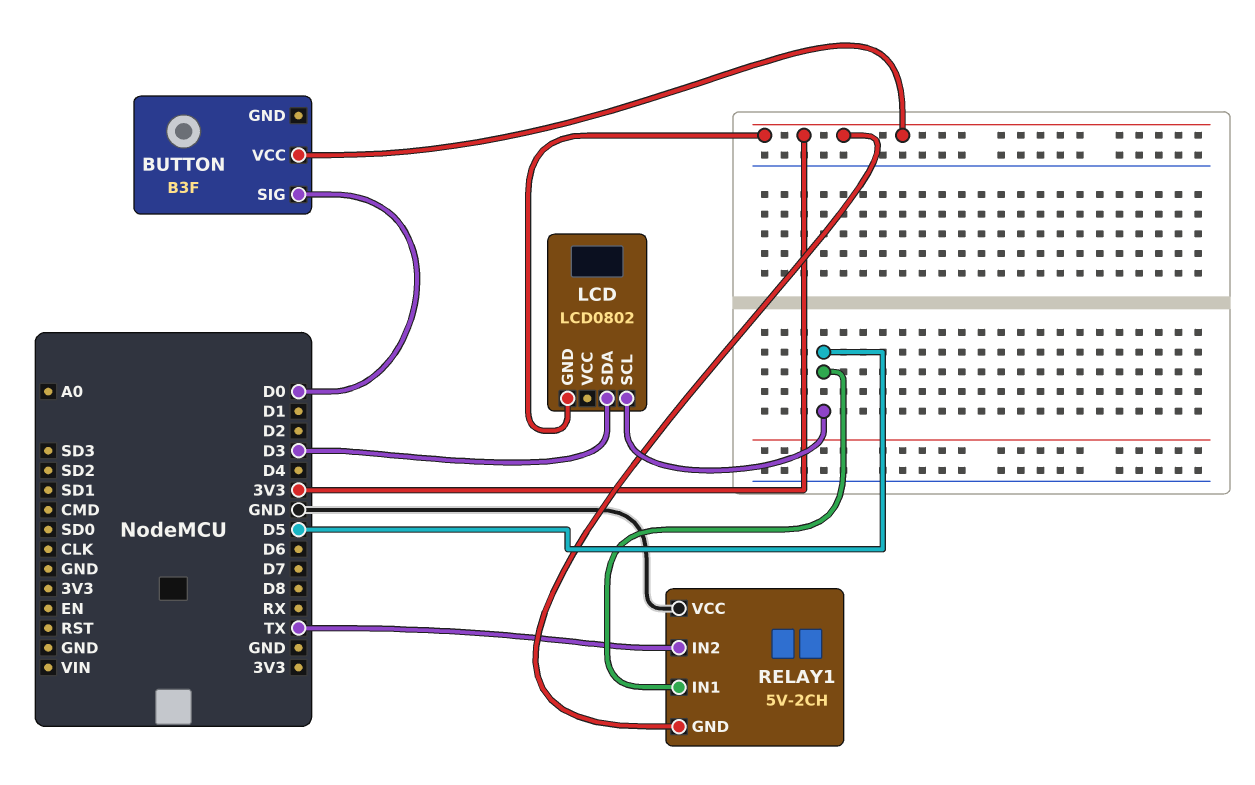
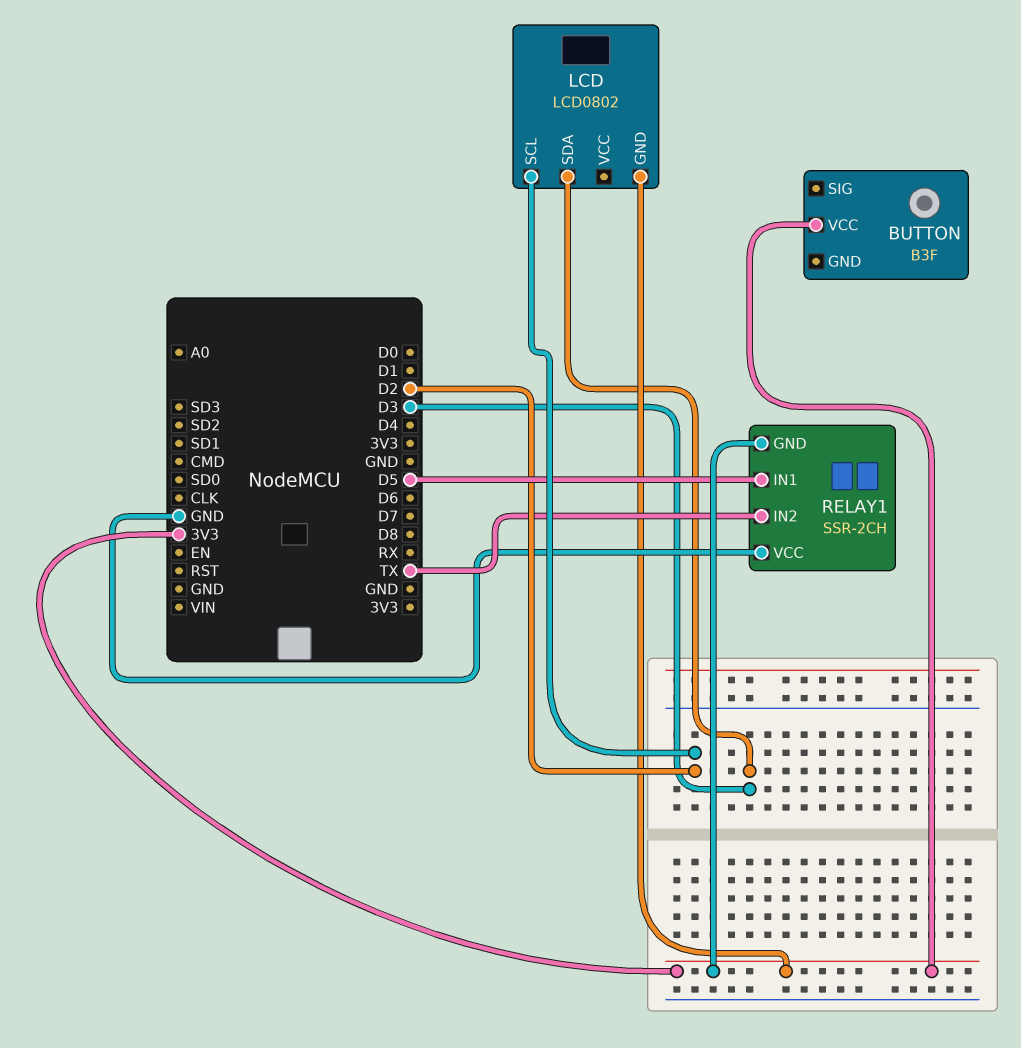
BUTTON pin SIG: D0 -> none
LCD pin SCL: D5 -> D2
RELAY1: 5V-2CH -> SSR-2CH

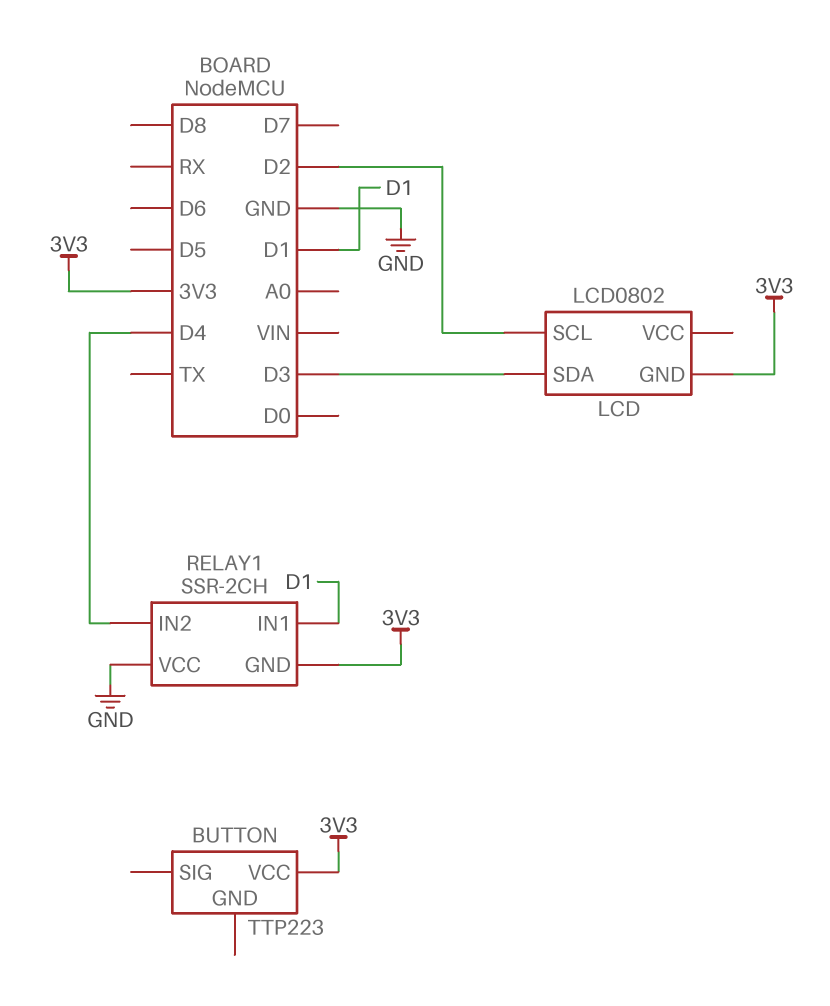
BUTTON: B3F -> TTP223
RELAY1 pin IN1: D5 -> D1
RELAY1 pin IN2: TX -> D4

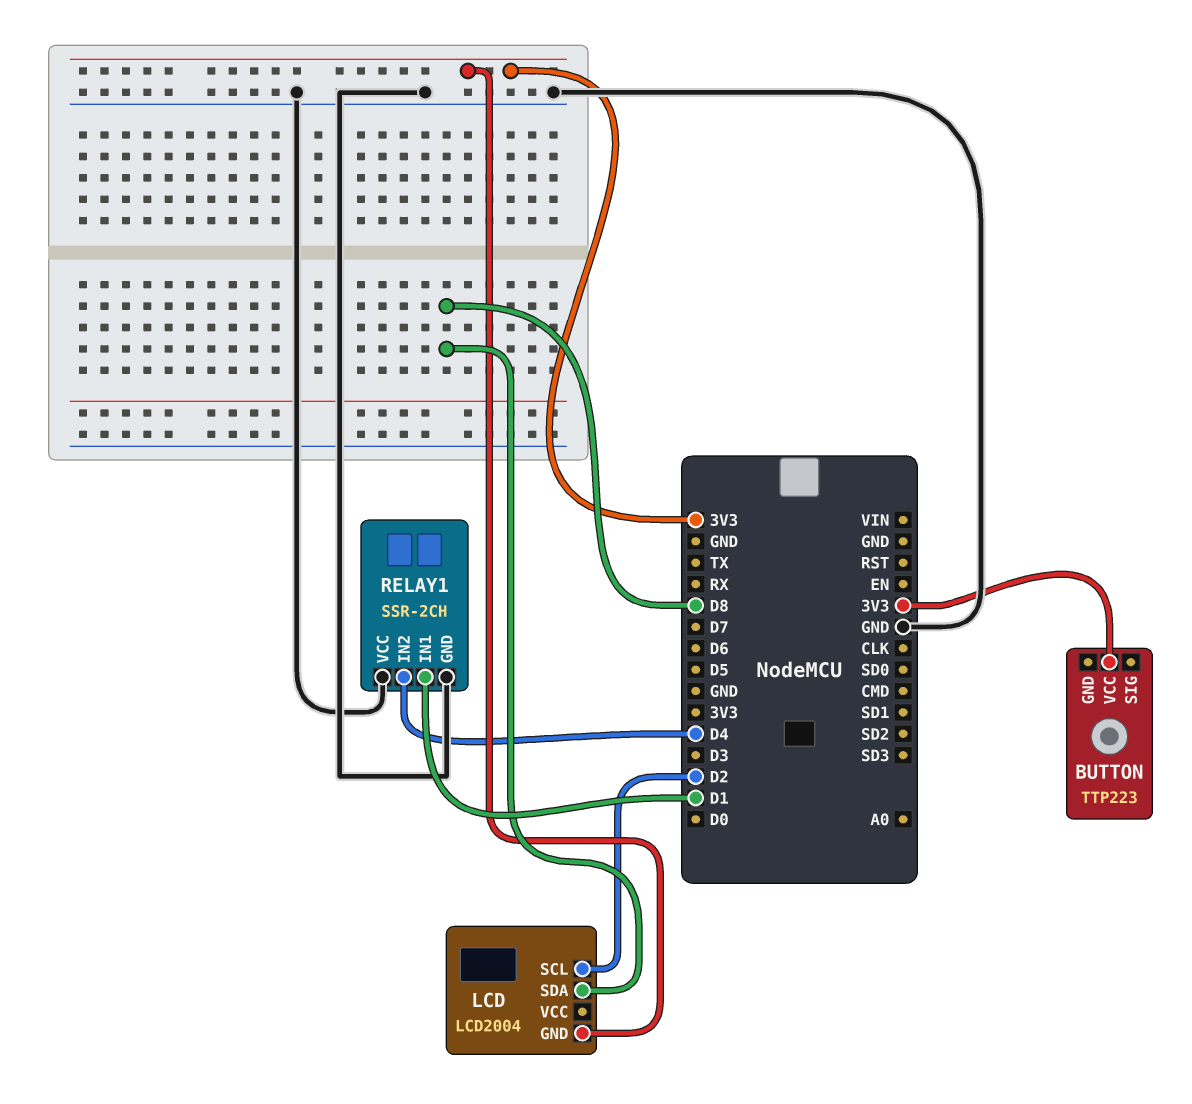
LCD: LCD0802 -> LCD2004
LCD pin SDA: D3 -> D8
RELAY1 pin GND: 3V3 -> GND

